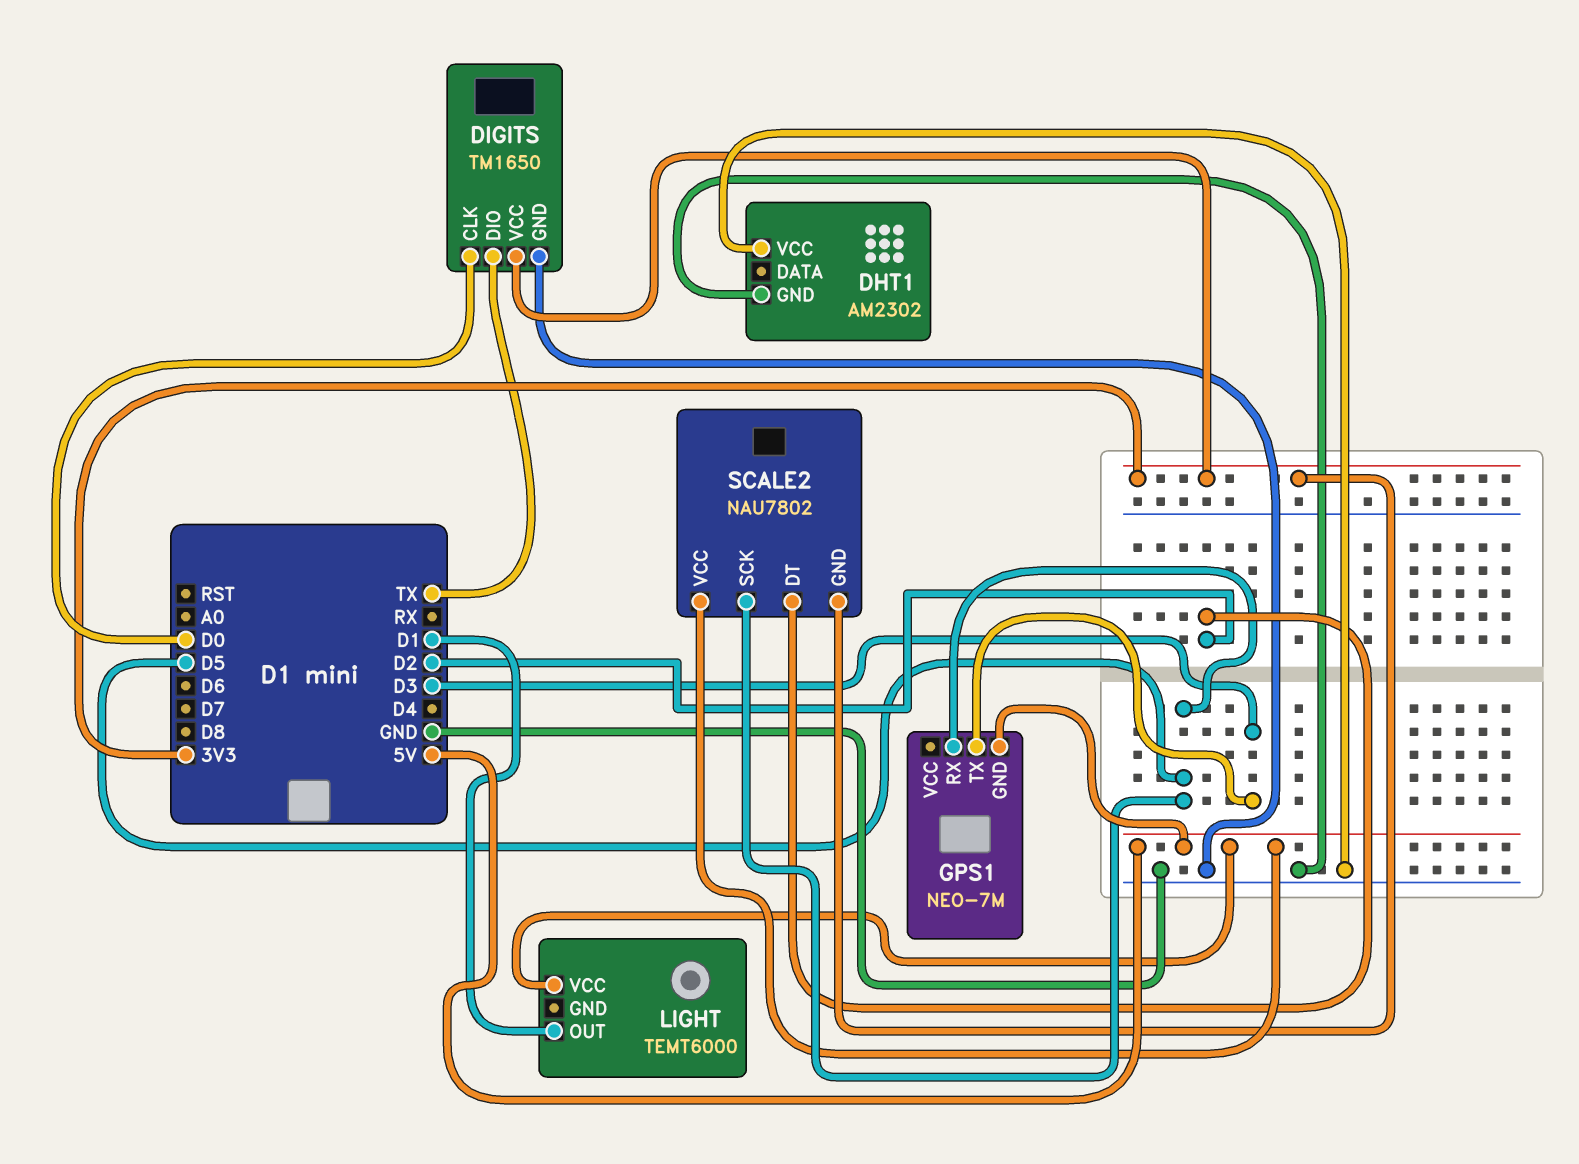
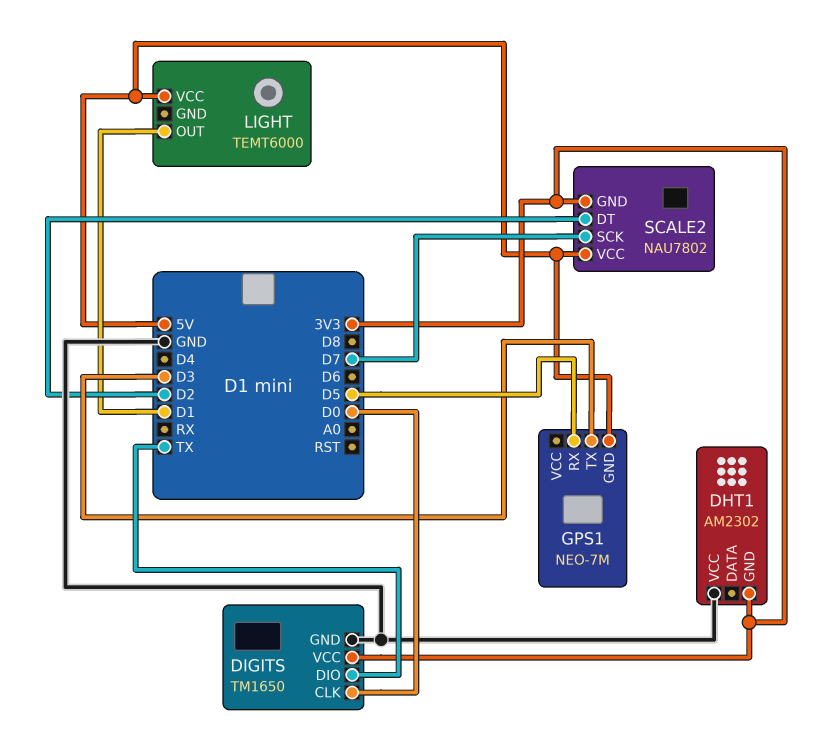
DHT1 pin GND: GND -> 3V3
SCALE2 pin SCK: D5 -> D7

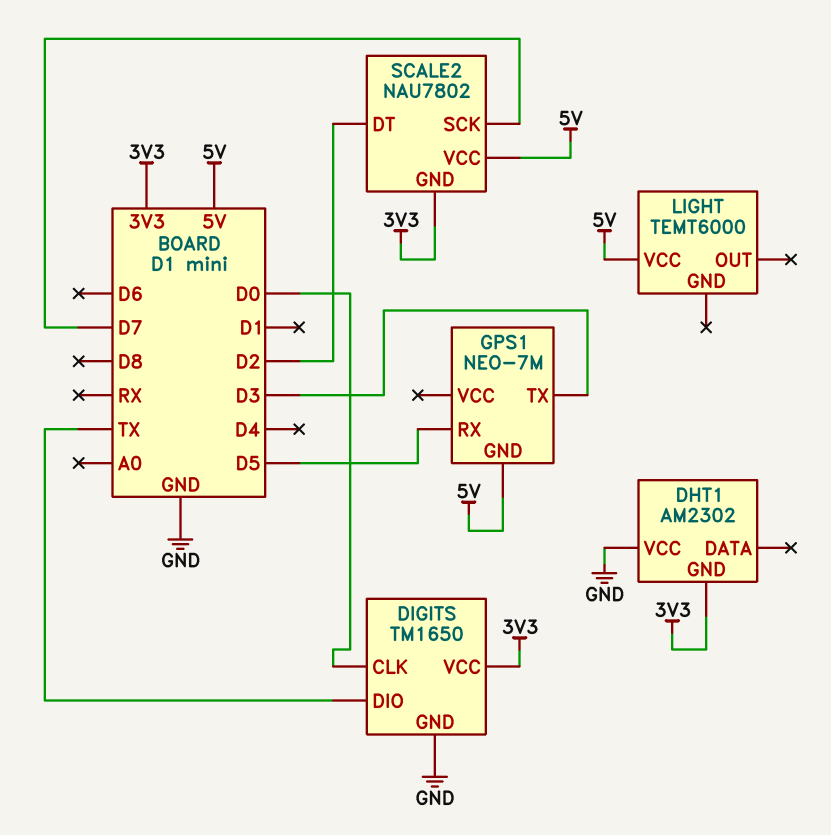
LIGHT pin OUT: D1 -> none

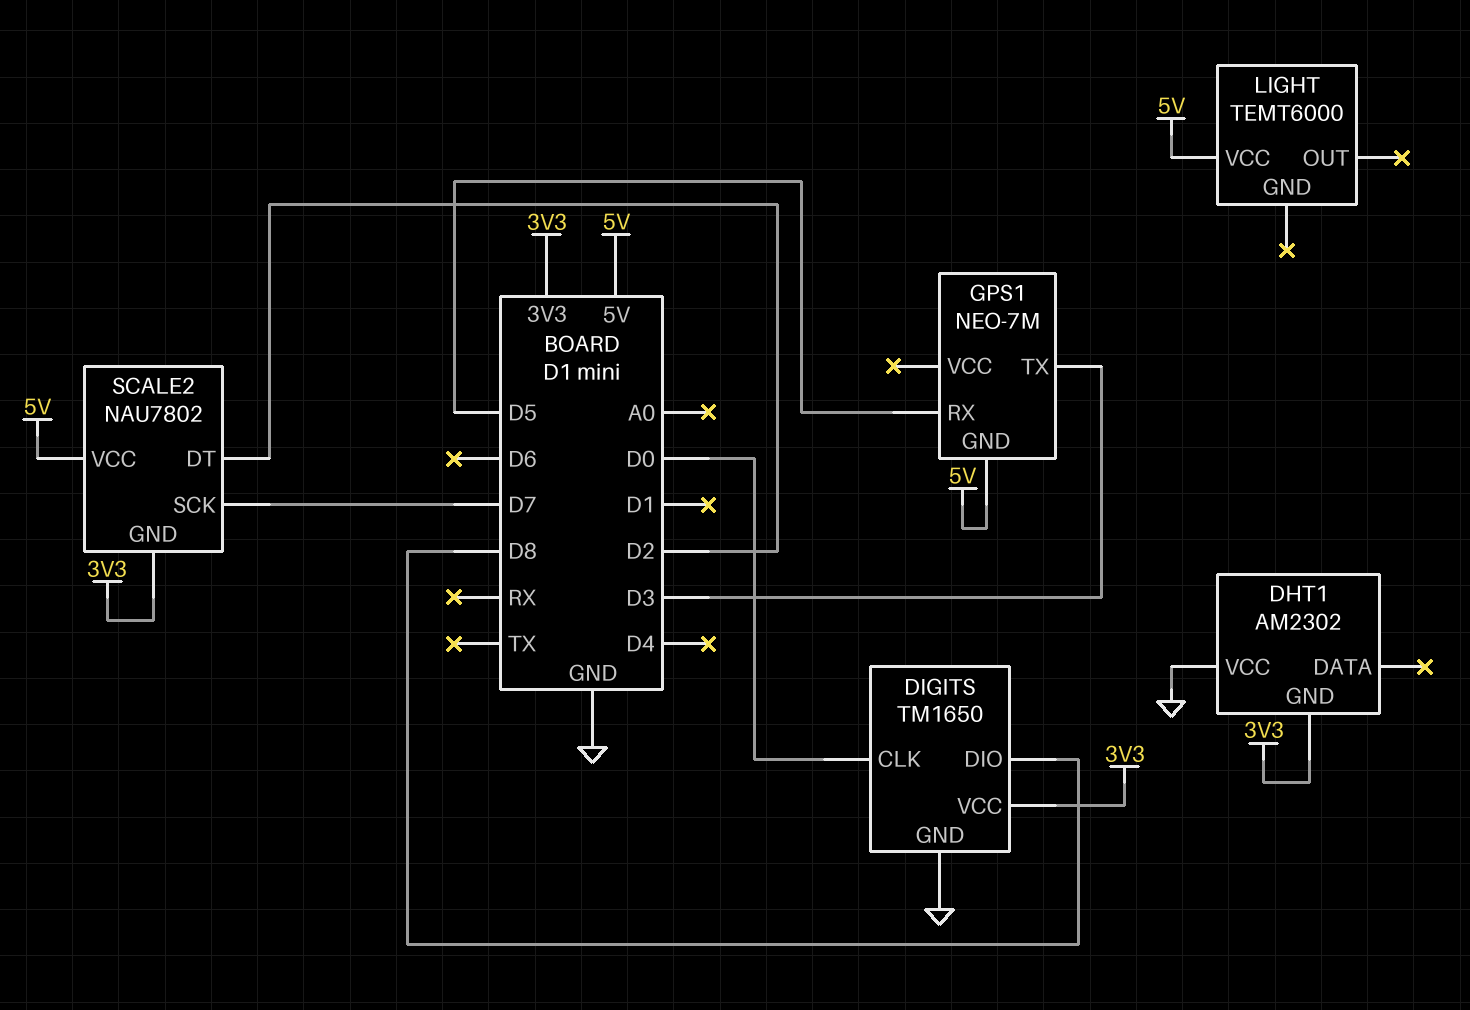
DIGITS pin DIO: TX -> D8

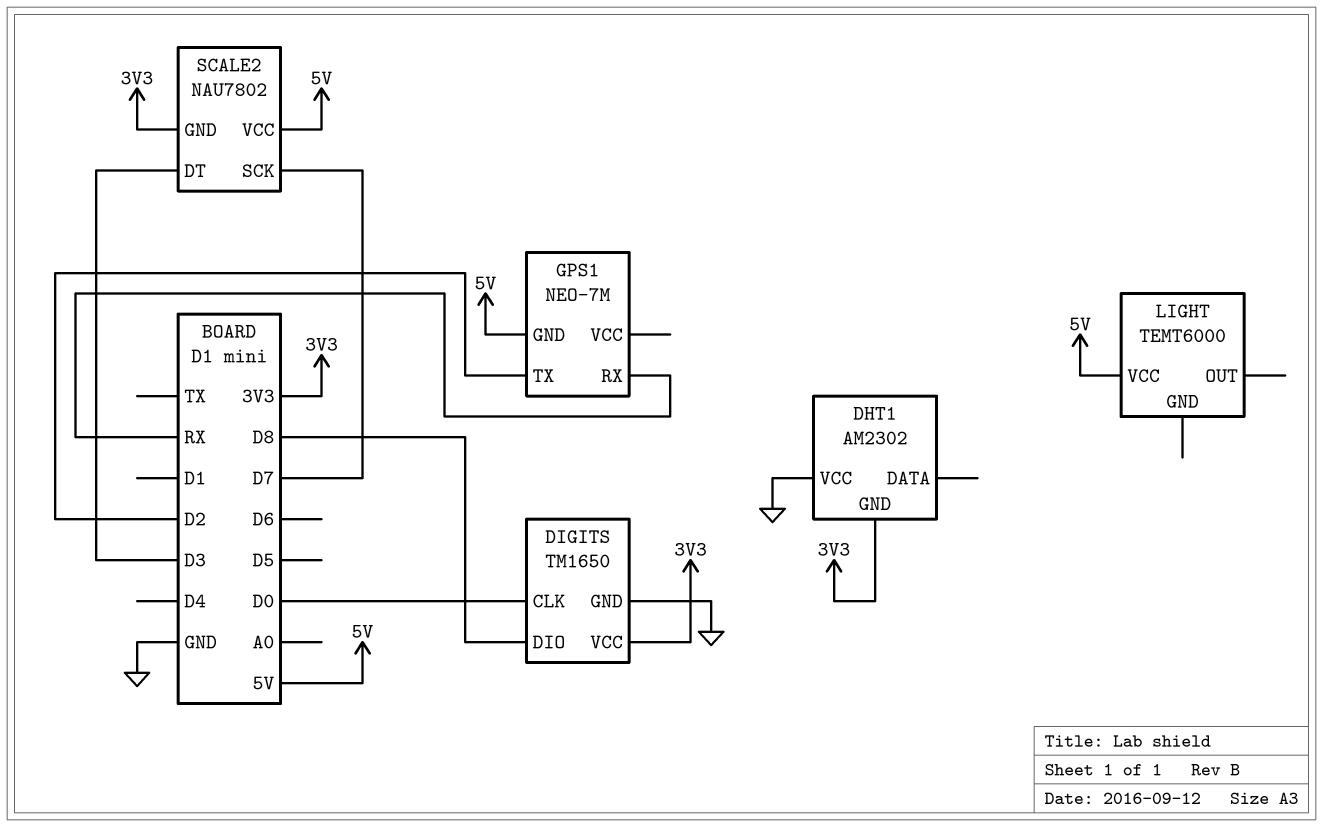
GPS1 pin RX: D5 -> RX
GPS1 pin TX: D3 -> D2
SCALE2 pin DT: D2 -> D3

